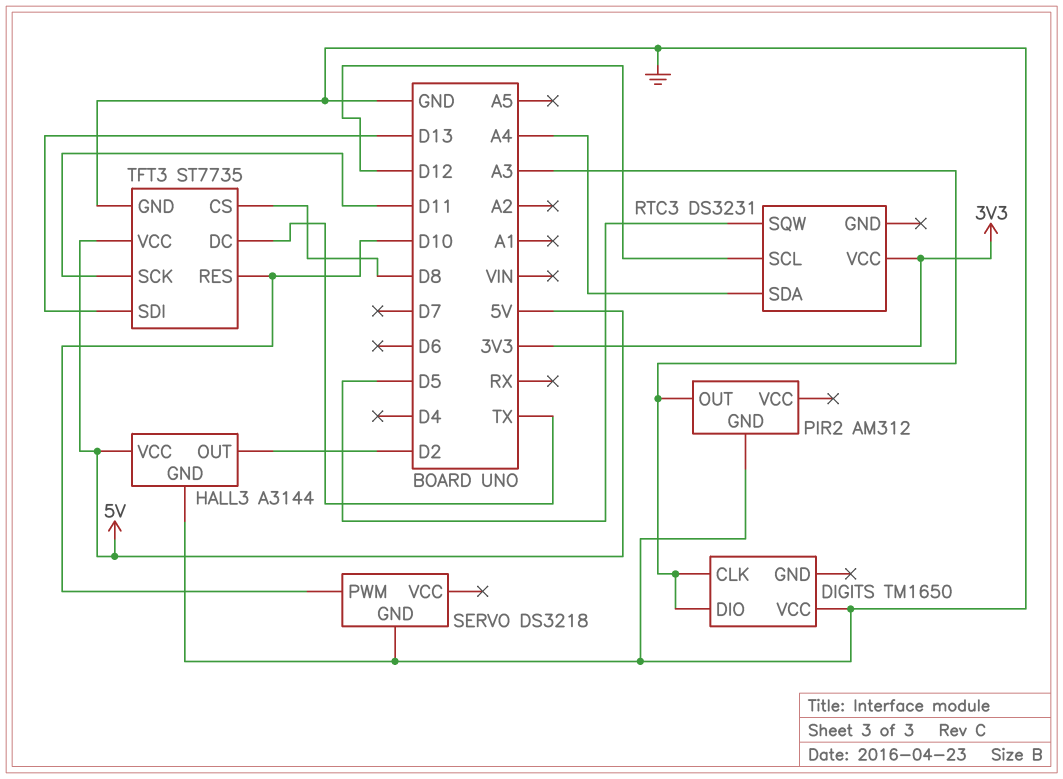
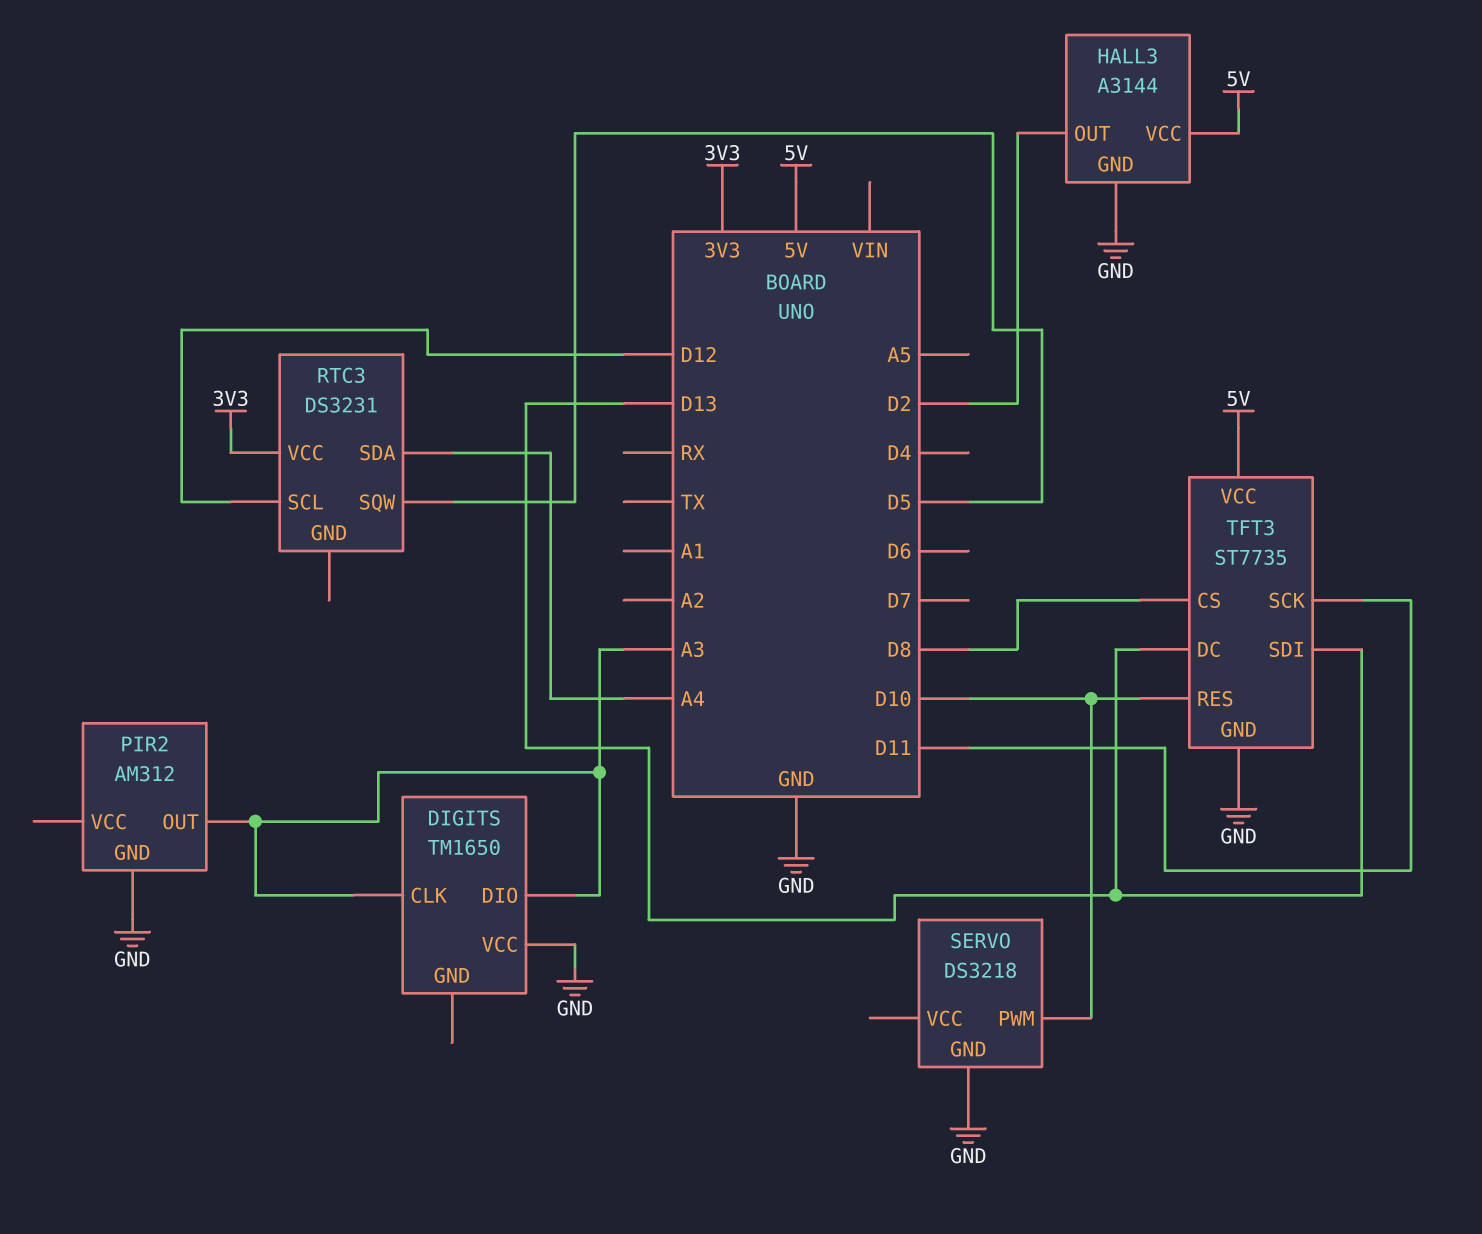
TFT3 pin DC: TX -> D13

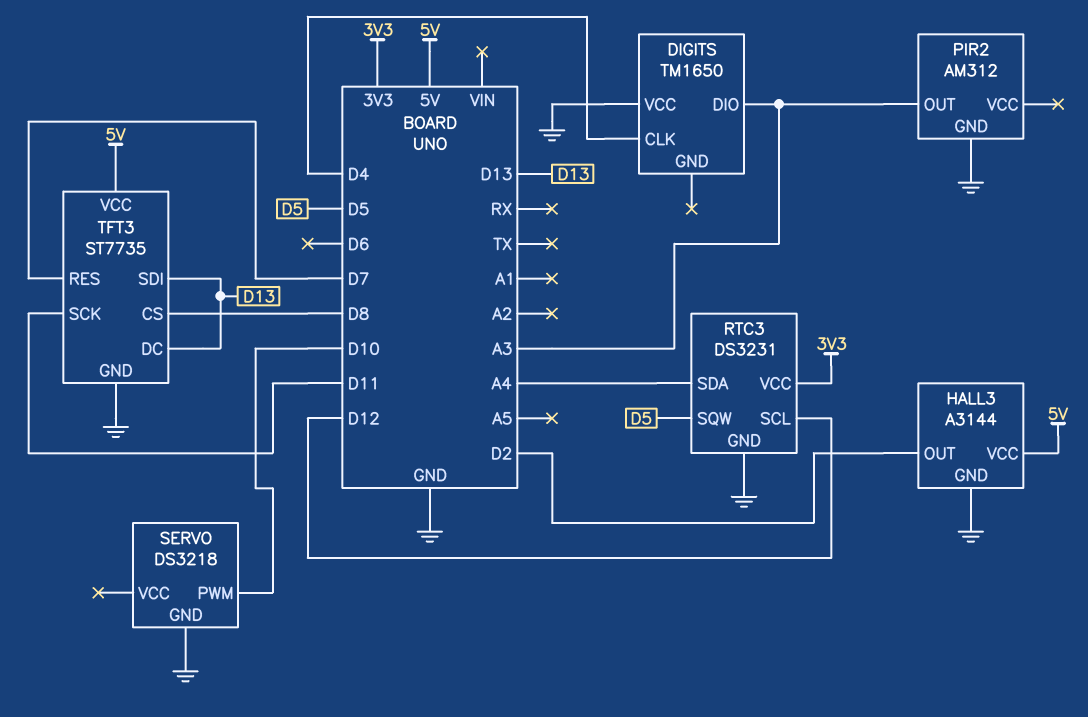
DIGITS pin CLK: A3 -> D4
RTC3 pin GND: none -> GND
TFT3 pin RES: D10 -> D7

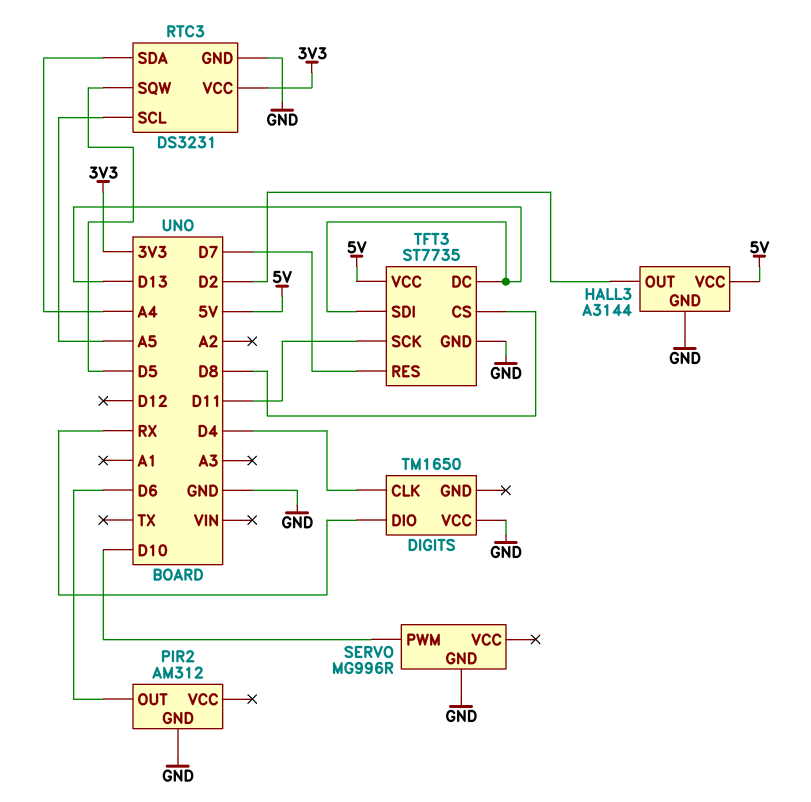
DIGITS pin DIO: A3 -> RX
PIR2 pin OUT: A3 -> D6
RTC3 pin SCL: D12 -> A5
SERVO: DS3218 -> MG996R

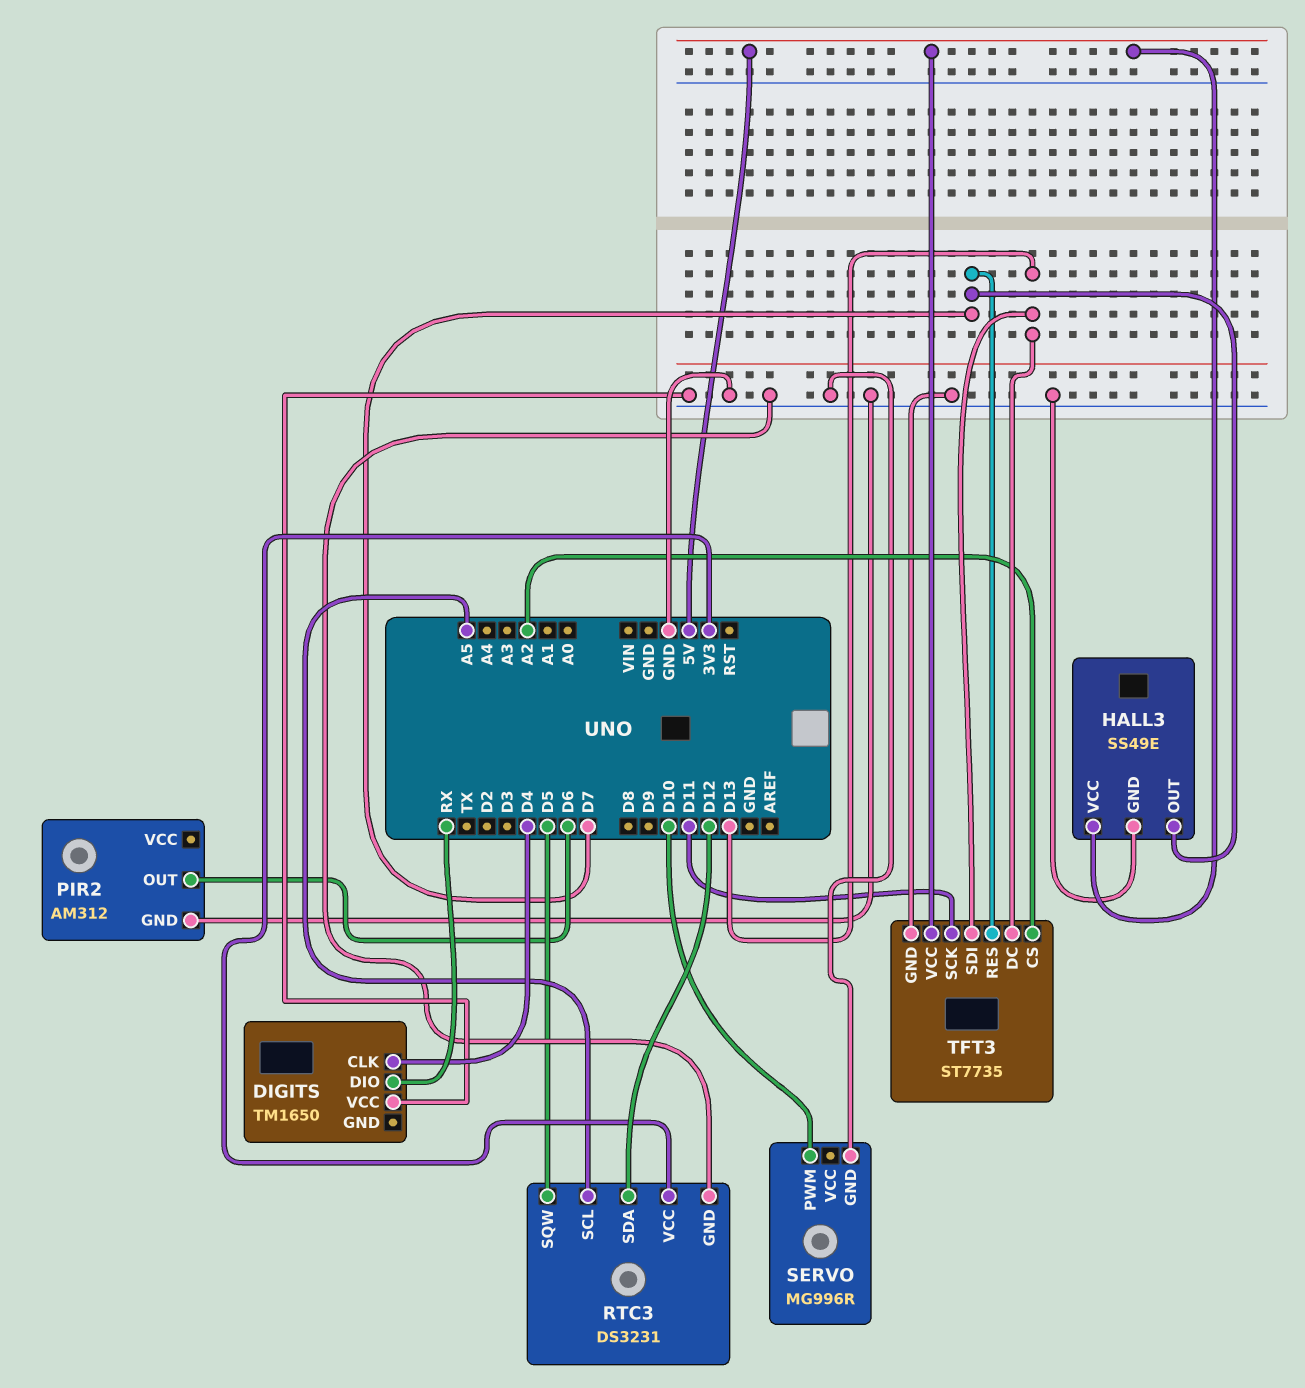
HALL3: A3144 -> SS49E
HALL3 pin OUT: D2 -> D7
RTC3 pin SDA: A4 -> D12
TFT3 pin CS: D8 -> A2

